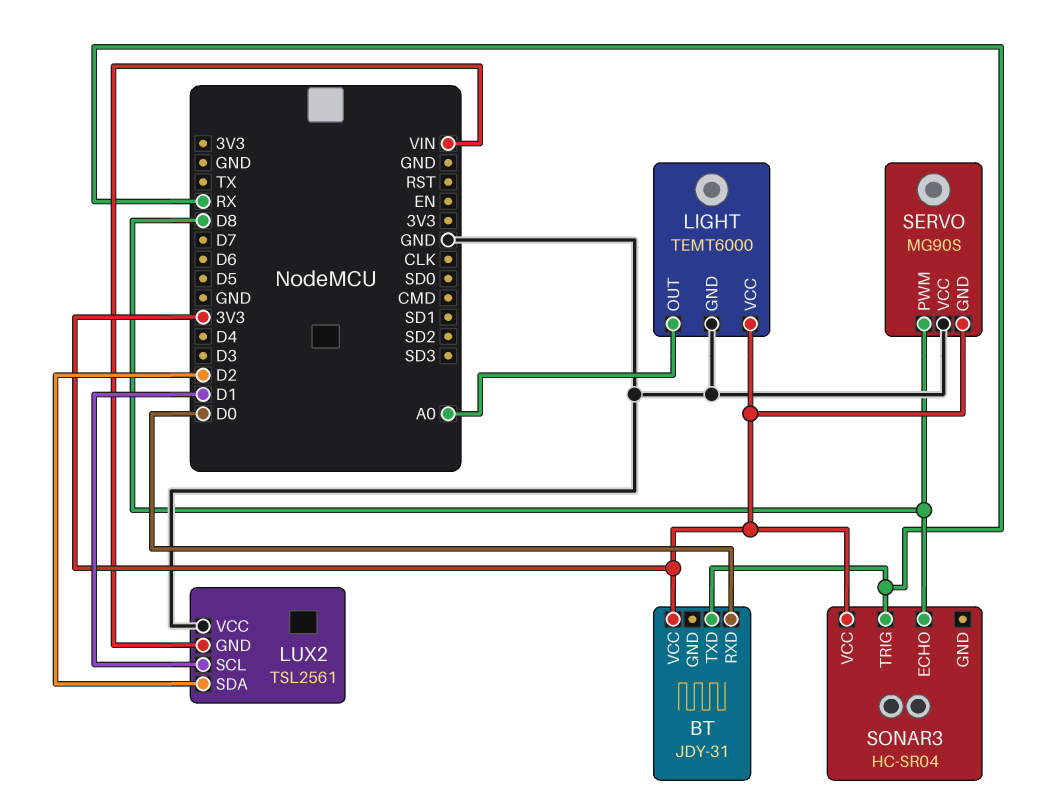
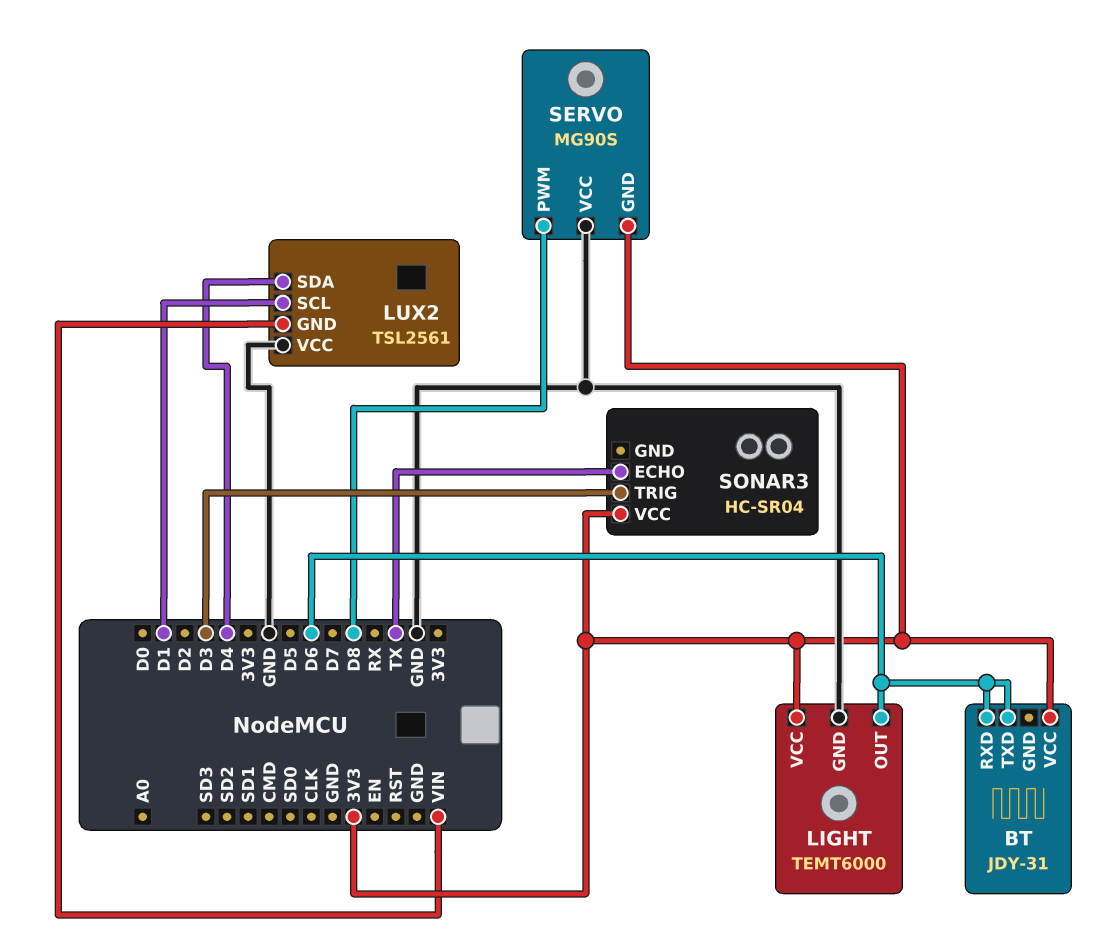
BT pin RXD: D0 -> D6
BT pin TXD: RX -> D6
LIGHT pin OUT: A0 -> D6
LUX2 pin SDA: D2 -> D4
SONAR3 pin ECHO: D8 -> TX
SONAR3 pin TRIG: RX -> D3

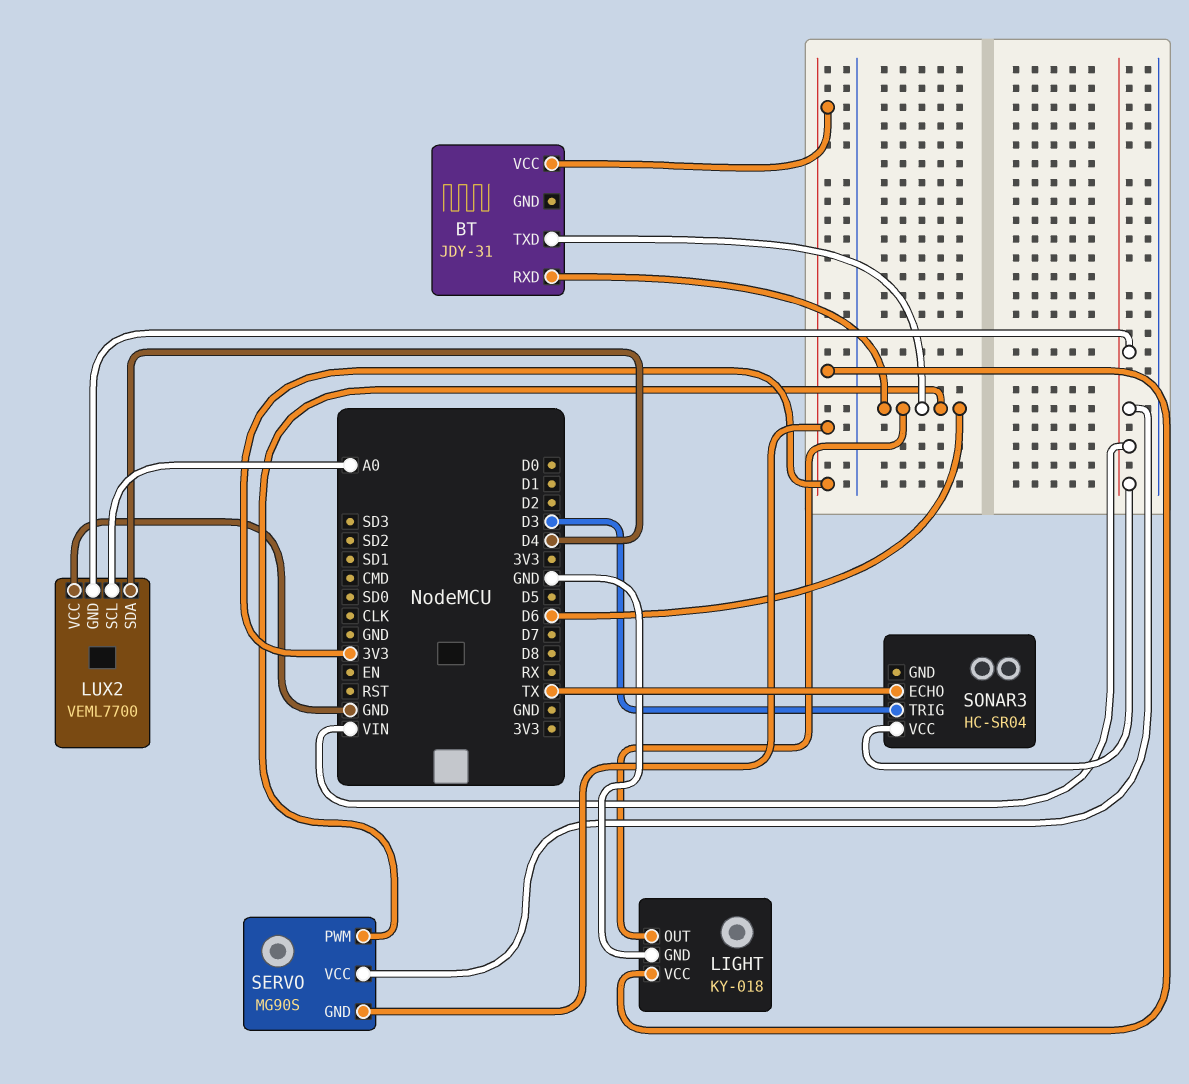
LIGHT: TEMT6000 -> KY-018
LUX2: TSL2561 -> VEML7700
LUX2 pin SCL: D1 -> A0
SERVO pin PWM: D8 -> D6
SERVO pin VCC: GND -> VIN
SONAR3 pin VCC: 3V3 -> VIN

